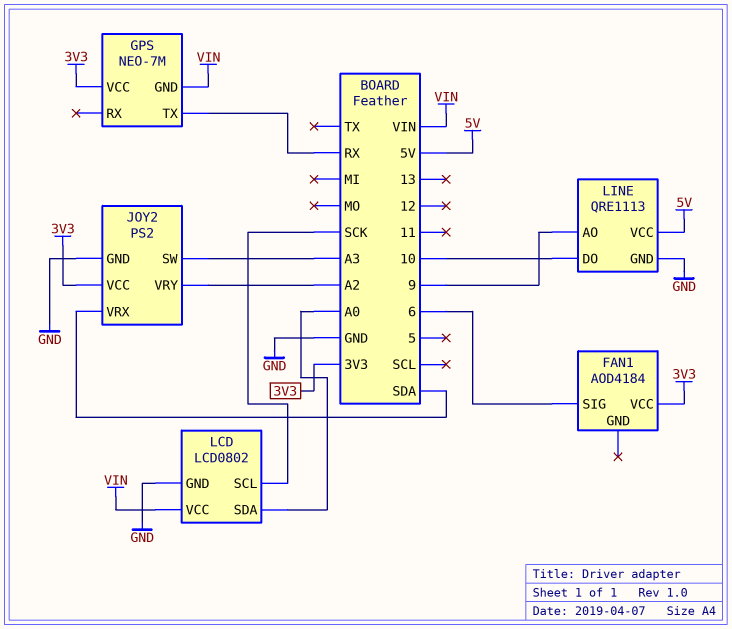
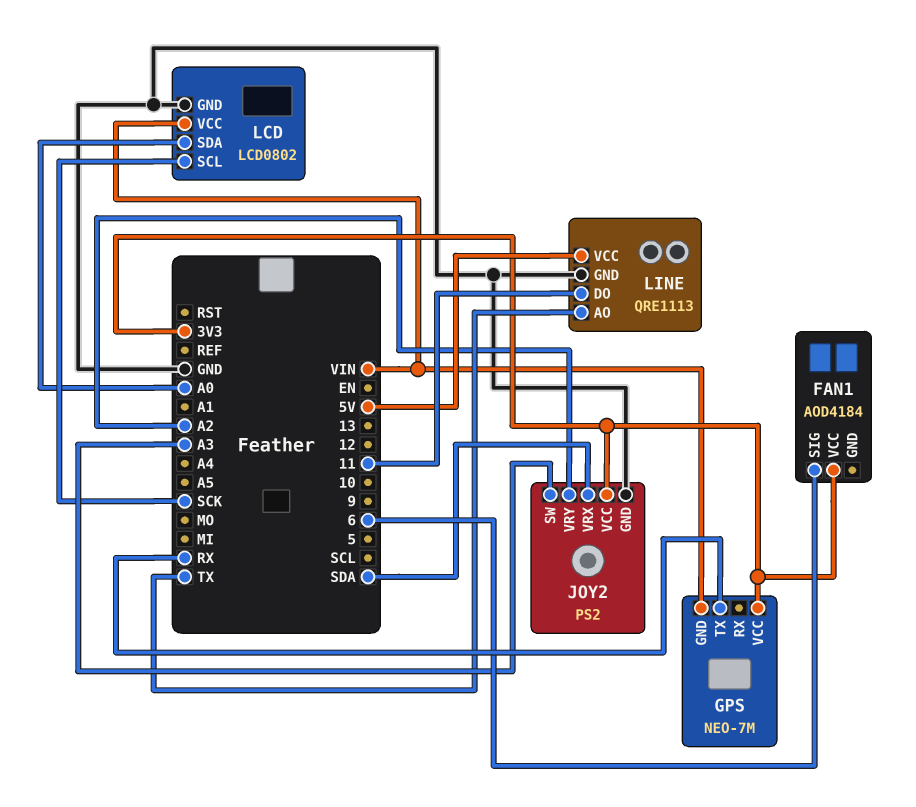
LINE pin AO: 9 -> TX
LINE pin DO: 10 -> 11

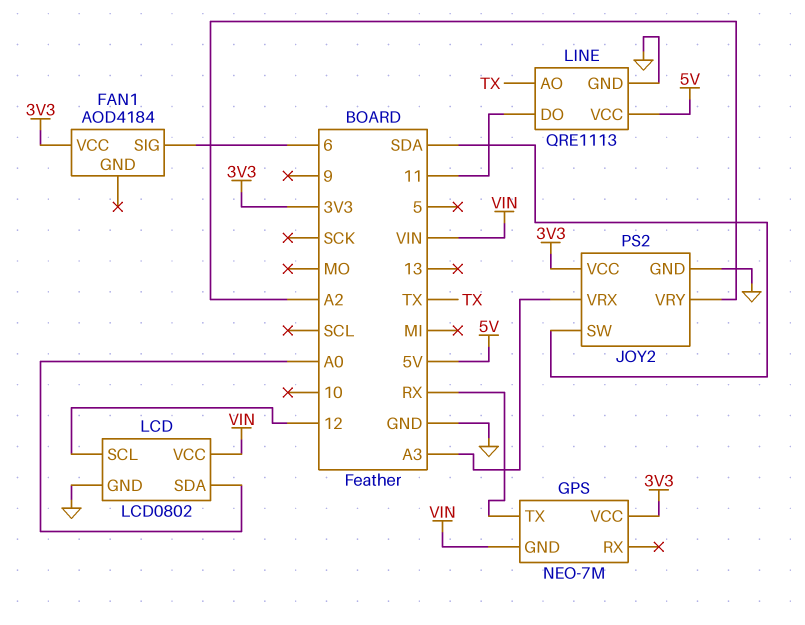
JOY2 pin SW: A3 -> SDA
JOY2 pin VRX: SDA -> A3
LCD pin SCL: SCK -> 12

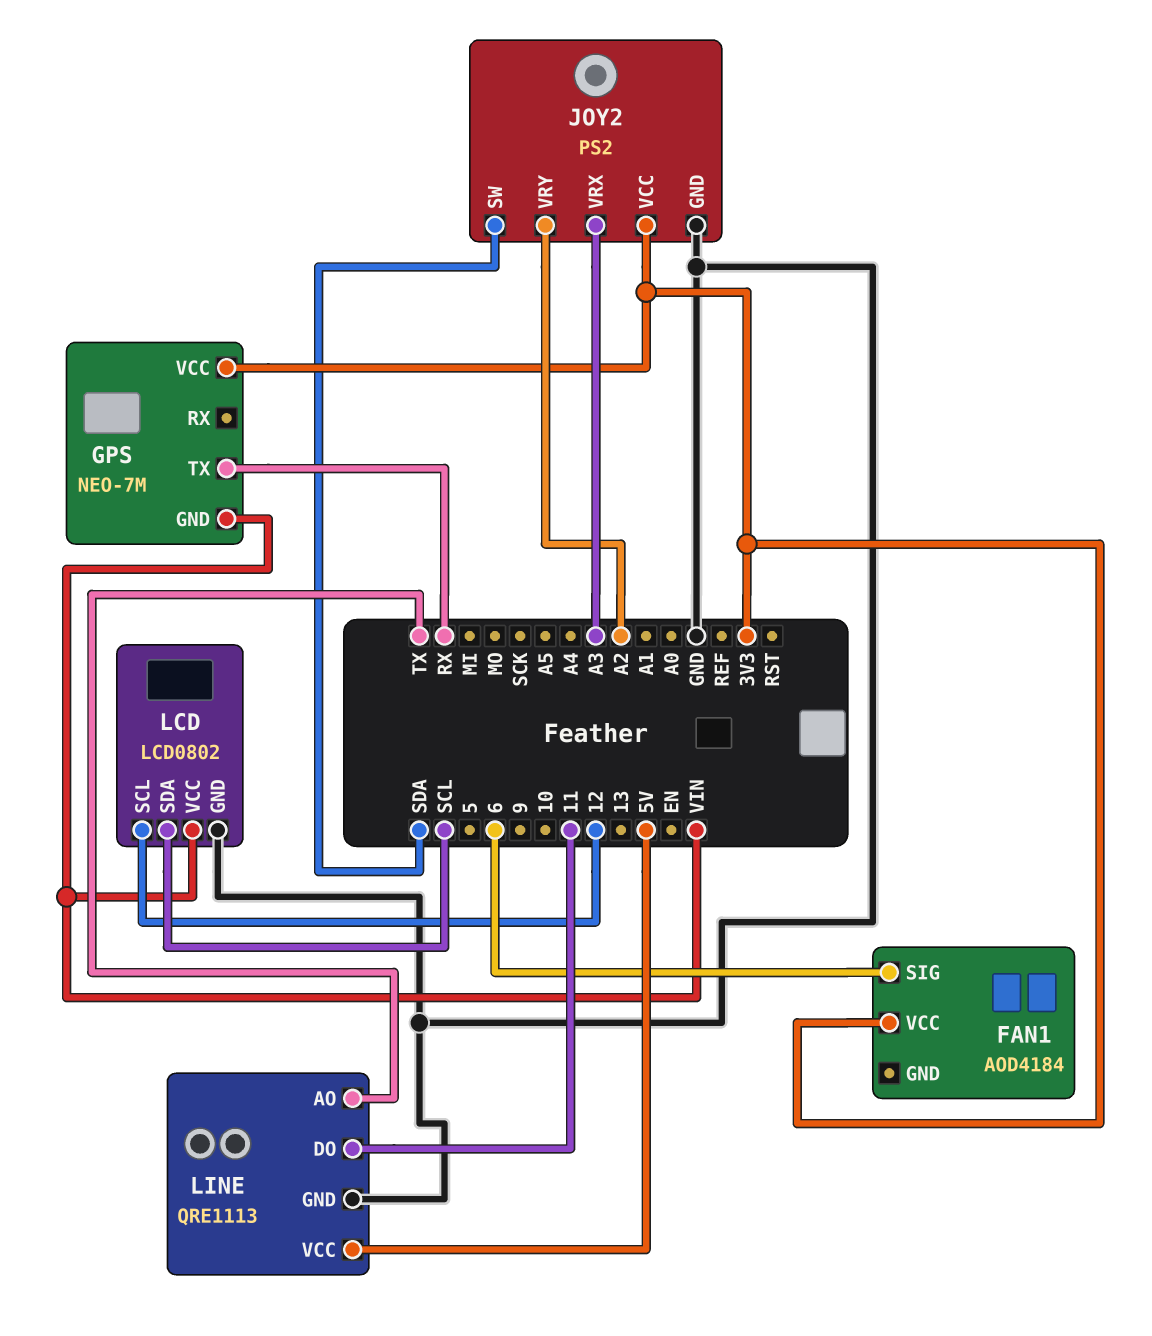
LCD pin SDA: A0 -> SCL

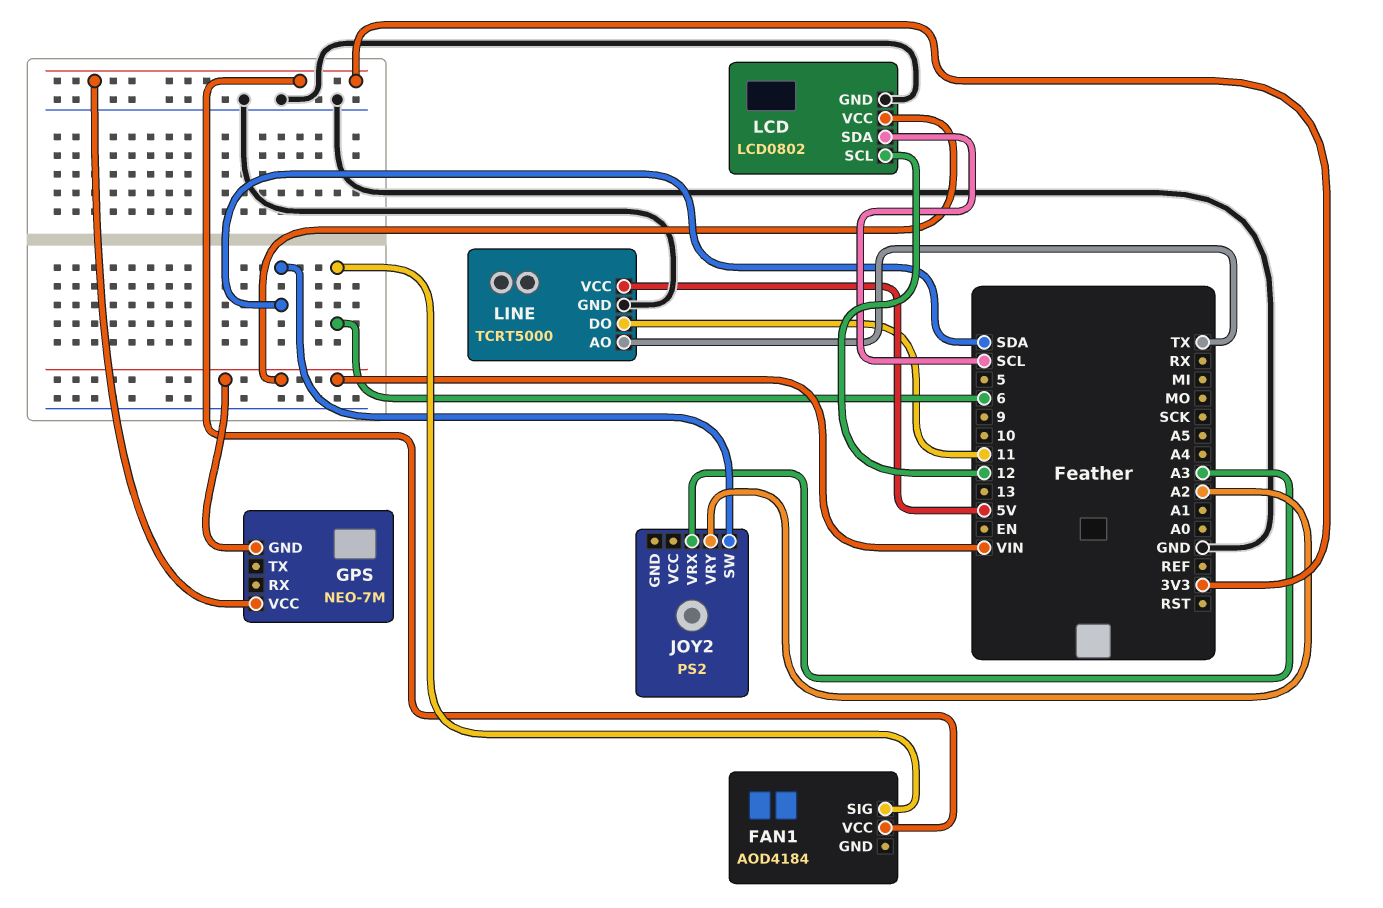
GPS pin TX: RX -> none
JOY2 pin GND: GND -> none
JOY2 pin VCC: 3V3 -> none
LINE: QRE1113 -> TCRT5000

